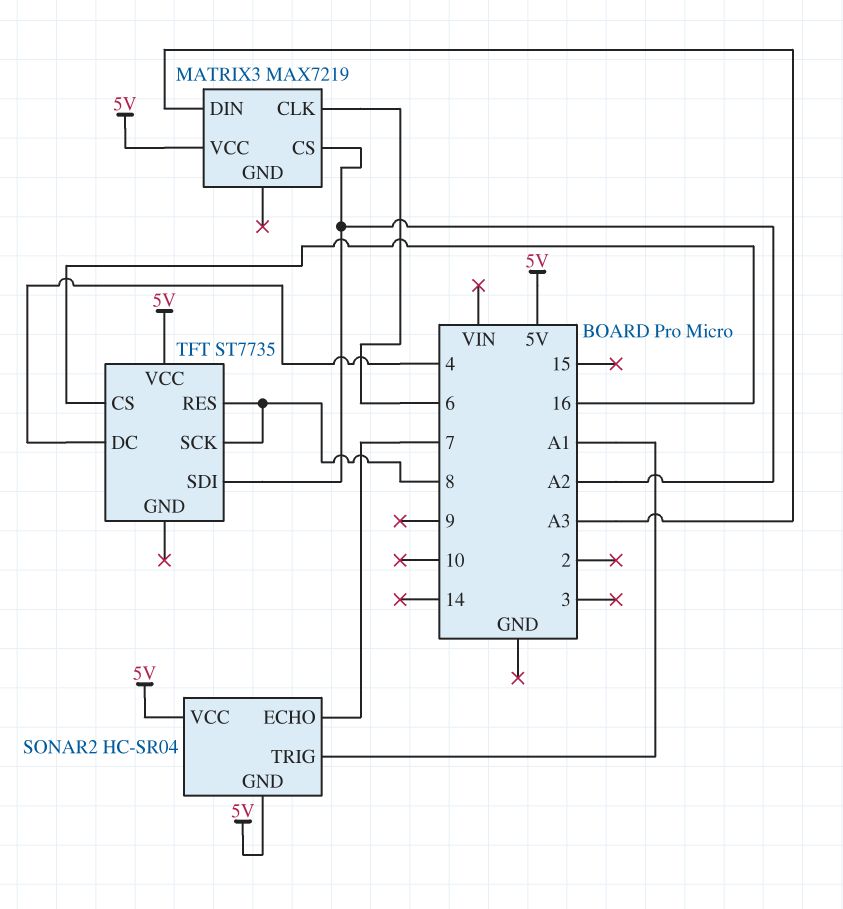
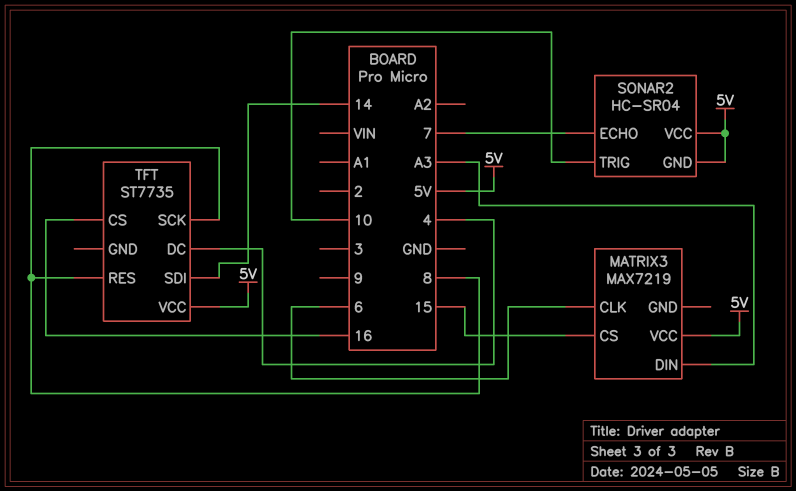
MATRIX3 pin CS: A2 -> 15
SONAR2 pin TRIG: A1 -> 10
TFT pin SDI: A2 -> 14

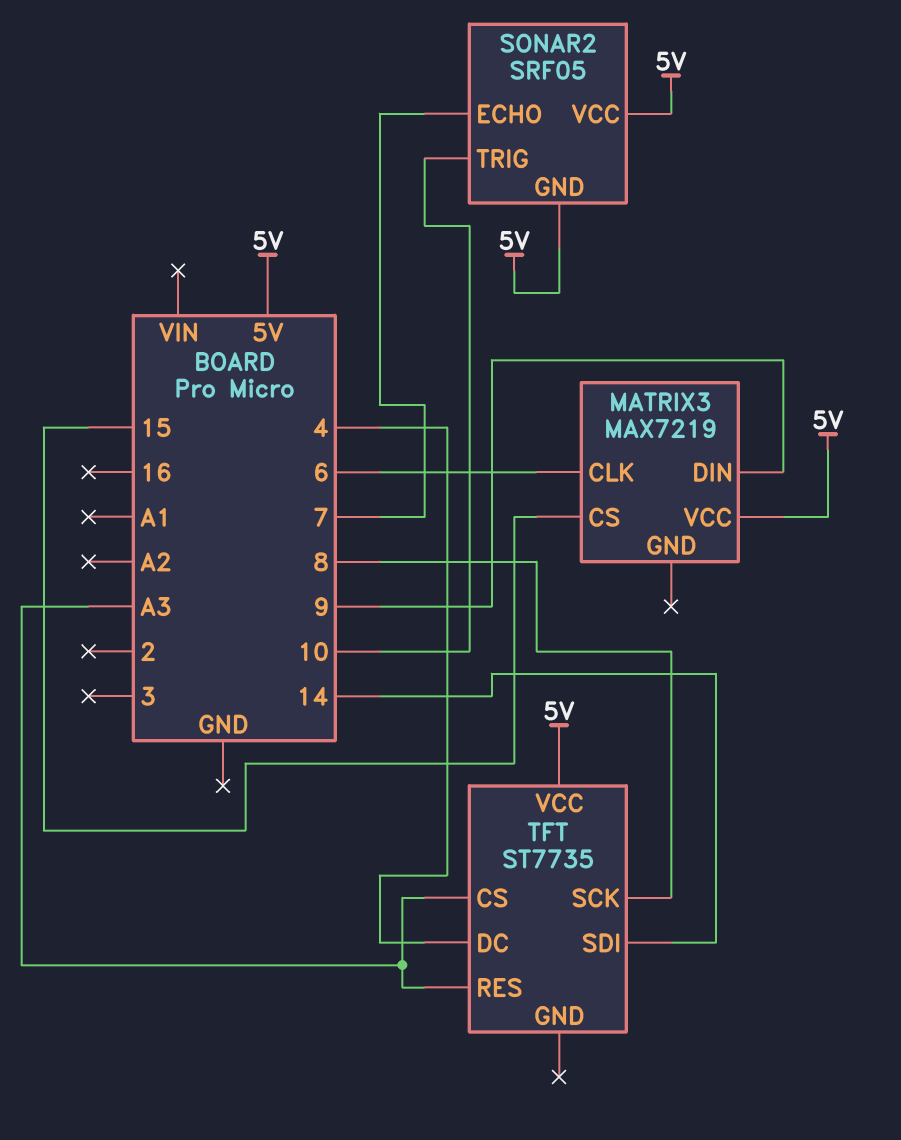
MATRIX3 pin DIN: A3 -> 9
SONAR2: HC-SR04 -> SRF05
TFT pin CS: 16 -> A3
TFT pin RES: 8 -> A3

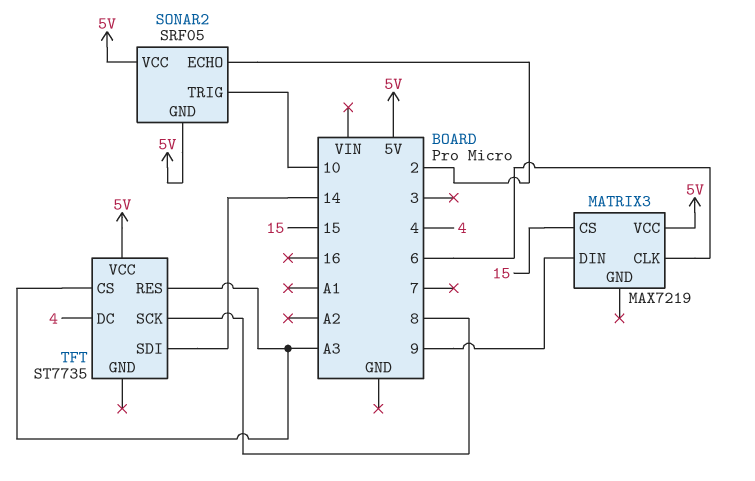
SONAR2 pin ECHO: 7 -> 2

